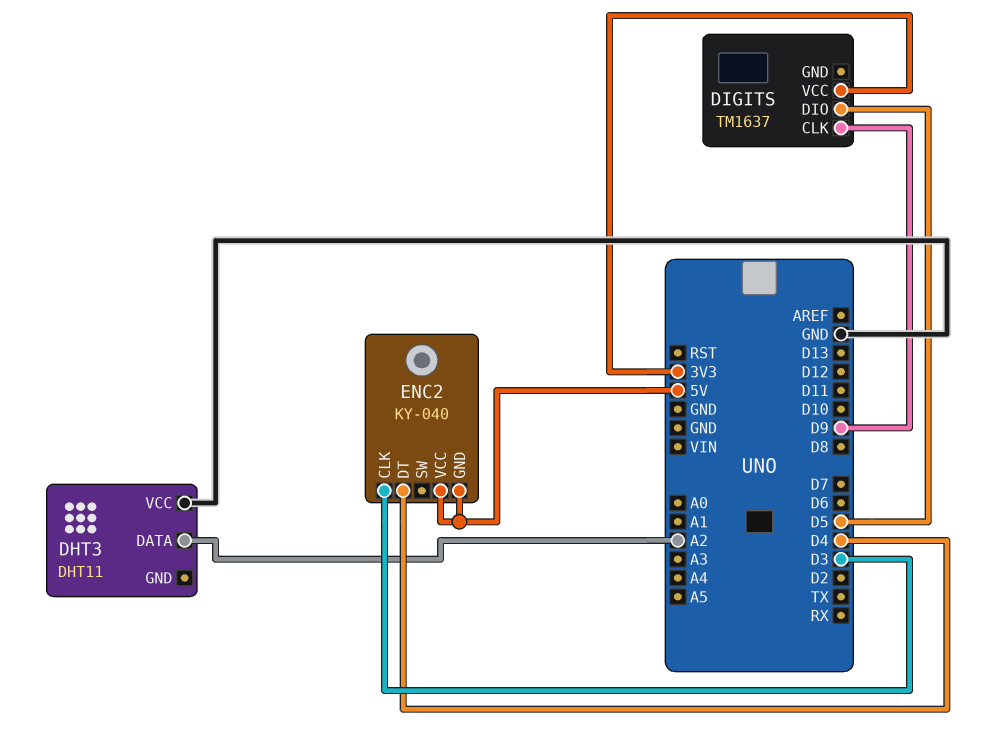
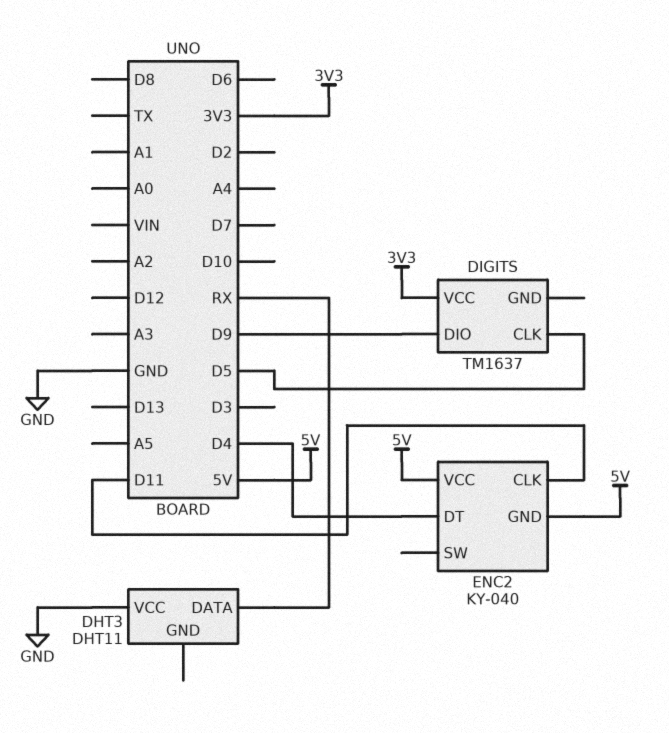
DHT3 pin DATA: A2 -> RX
DIGITS pin CLK: D9 -> D5
DIGITS pin DIO: D5 -> D9
ENC2 pin CLK: D3 -> D11

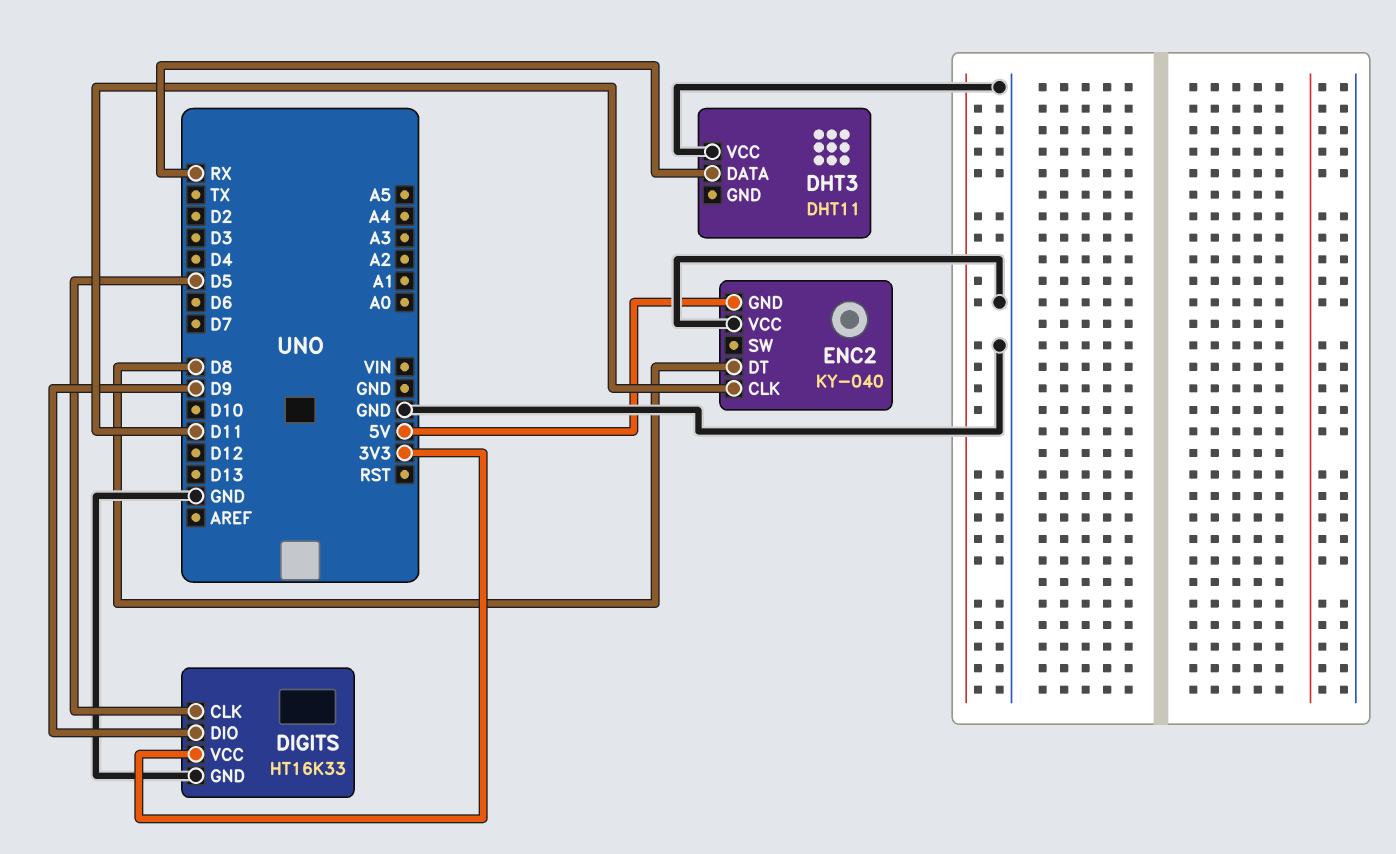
DIGITS: TM1637 -> HT16K33
DIGITS pin GND: none -> GND
ENC2 pin DT: D4 -> D8
ENC2 pin VCC: 5V -> GND

